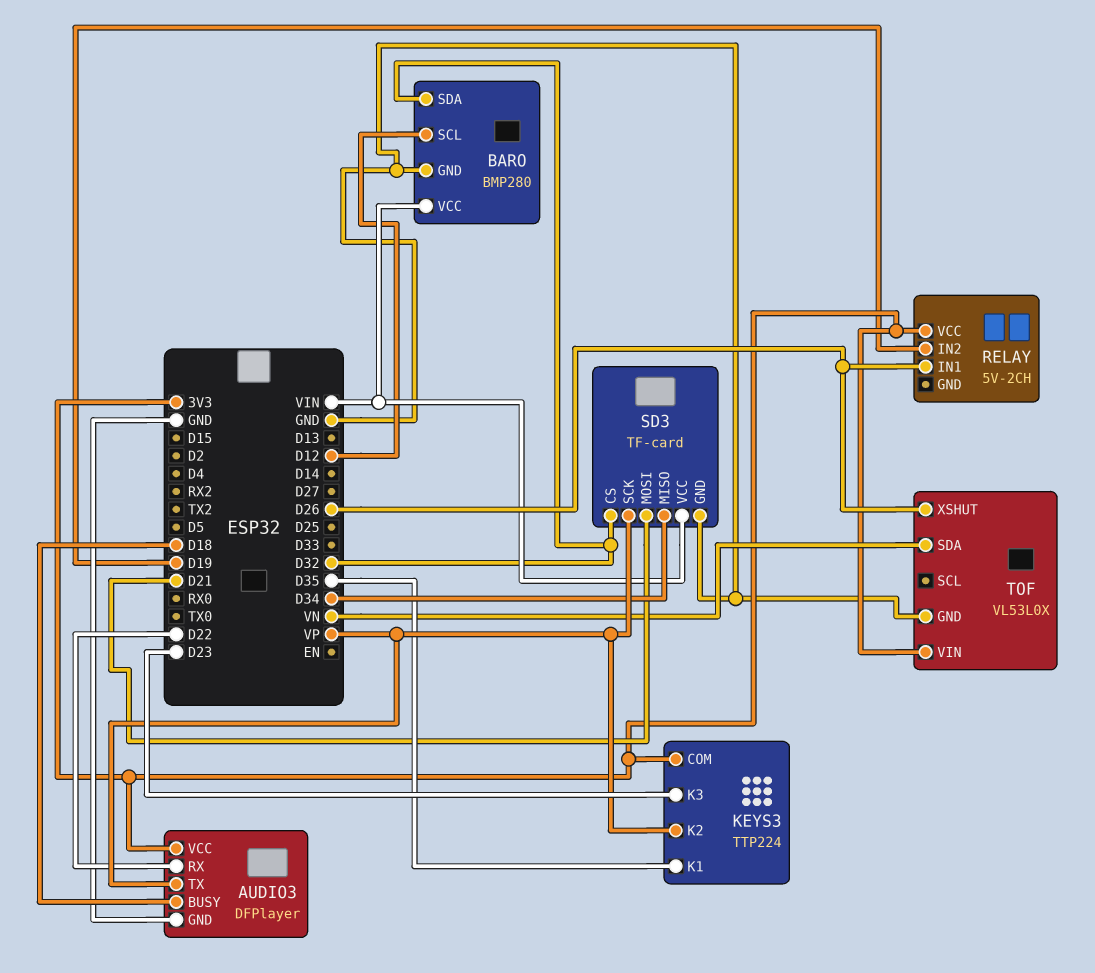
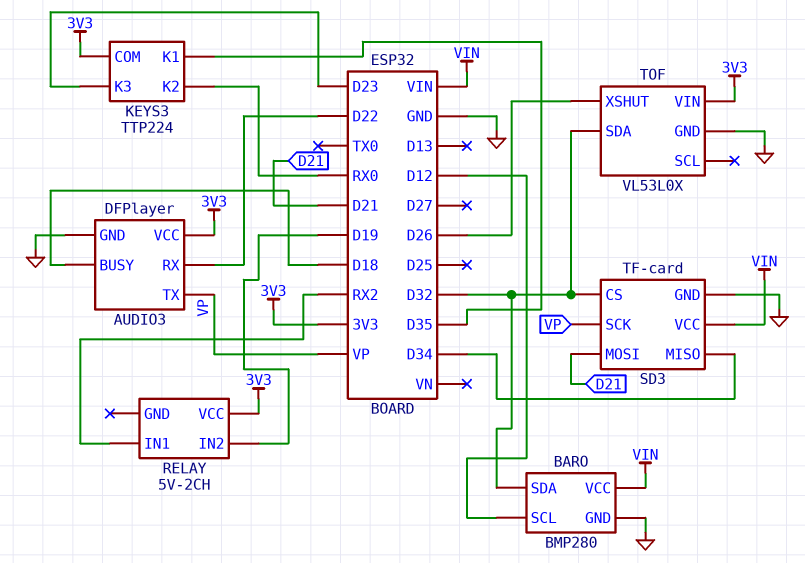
KEYS3 pin K2: VP -> RX0
RELAY pin IN1: D26 -> RX2
TOF pin SDA: VN -> D32

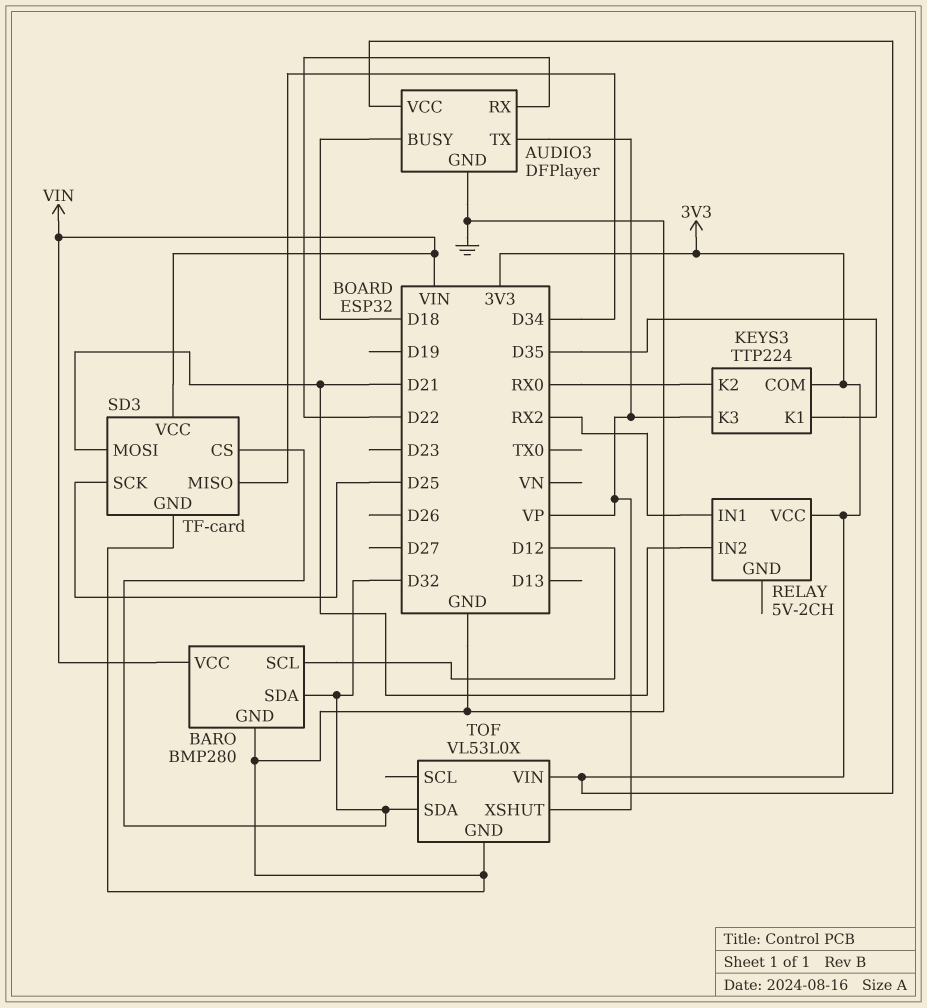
KEYS3 pin K3: D23 -> VP
RELAY pin IN2: D19 -> D21
SD3 pin SCK: VP -> D25
TOF pin XSHUT: D26 -> VP

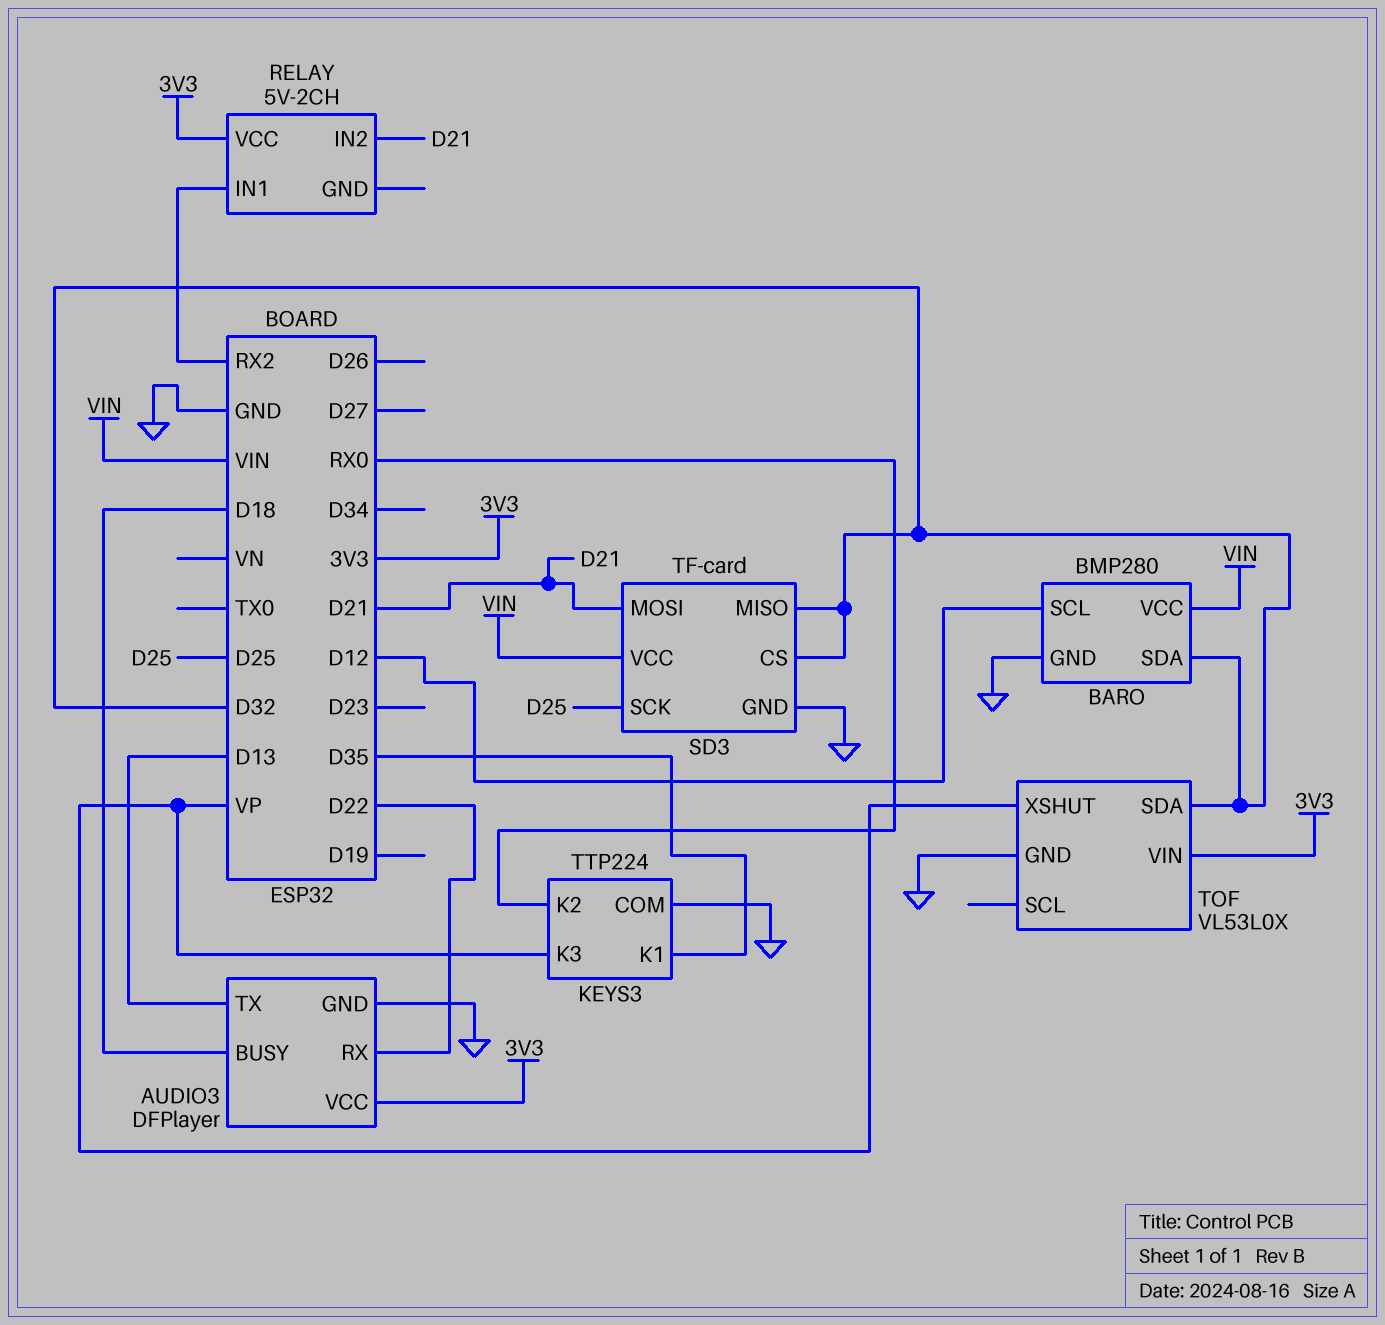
AUDIO3 pin TX: VP -> D13
KEYS3 pin COM: 3V3 -> GND
SD3 pin MISO: D34 -> D32

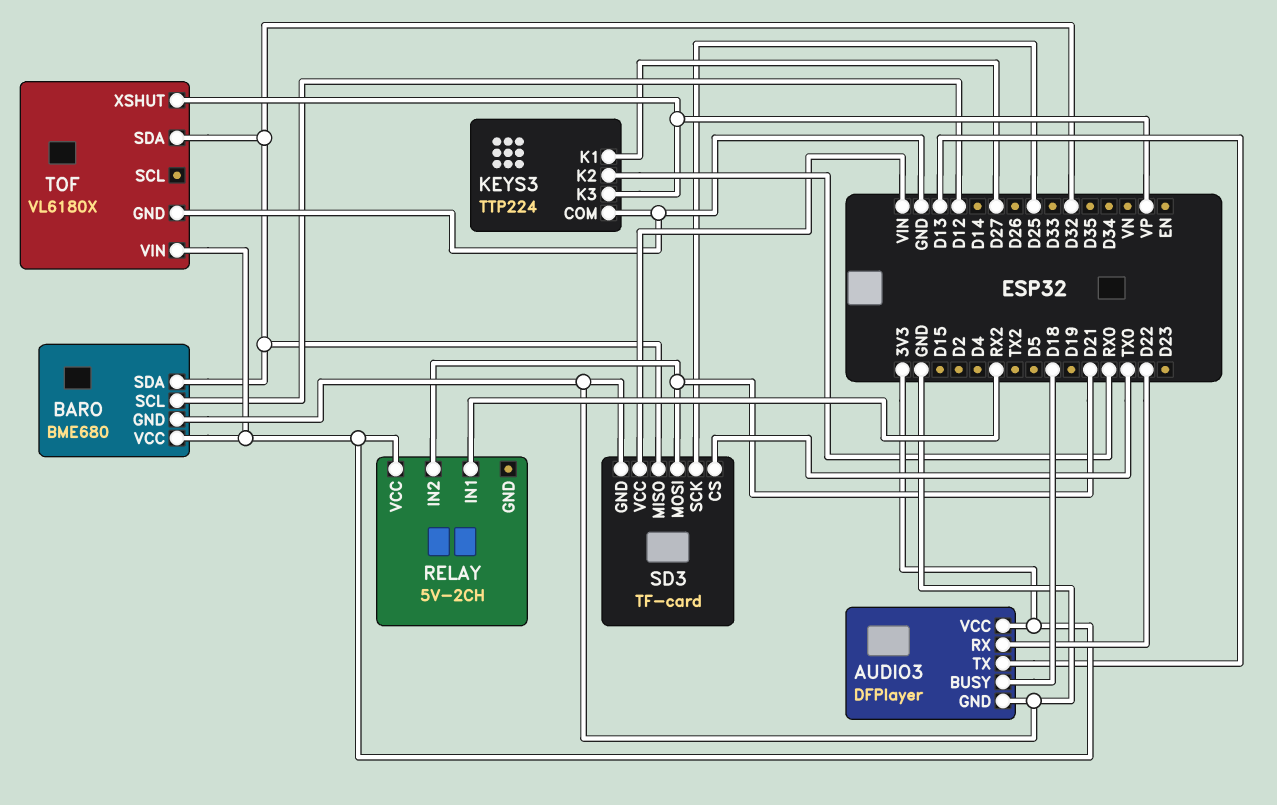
BARO: BMP280 -> BME680
BARO pin VCC: VIN -> 3V3
KEYS3 pin K1: D35 -> D27
SD3 pin CS: D32 -> TX0
TOF: VL53L0X -> VL6180X

